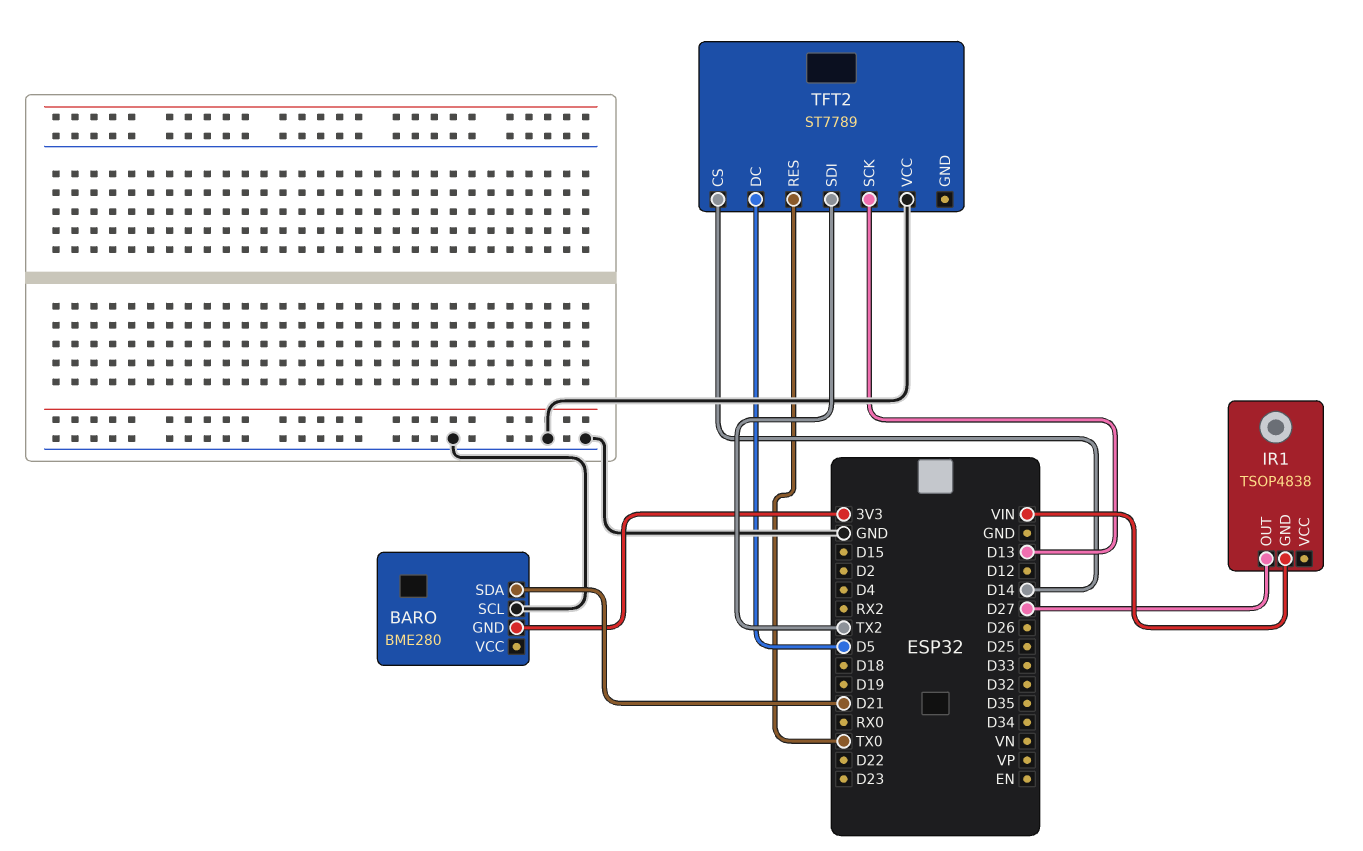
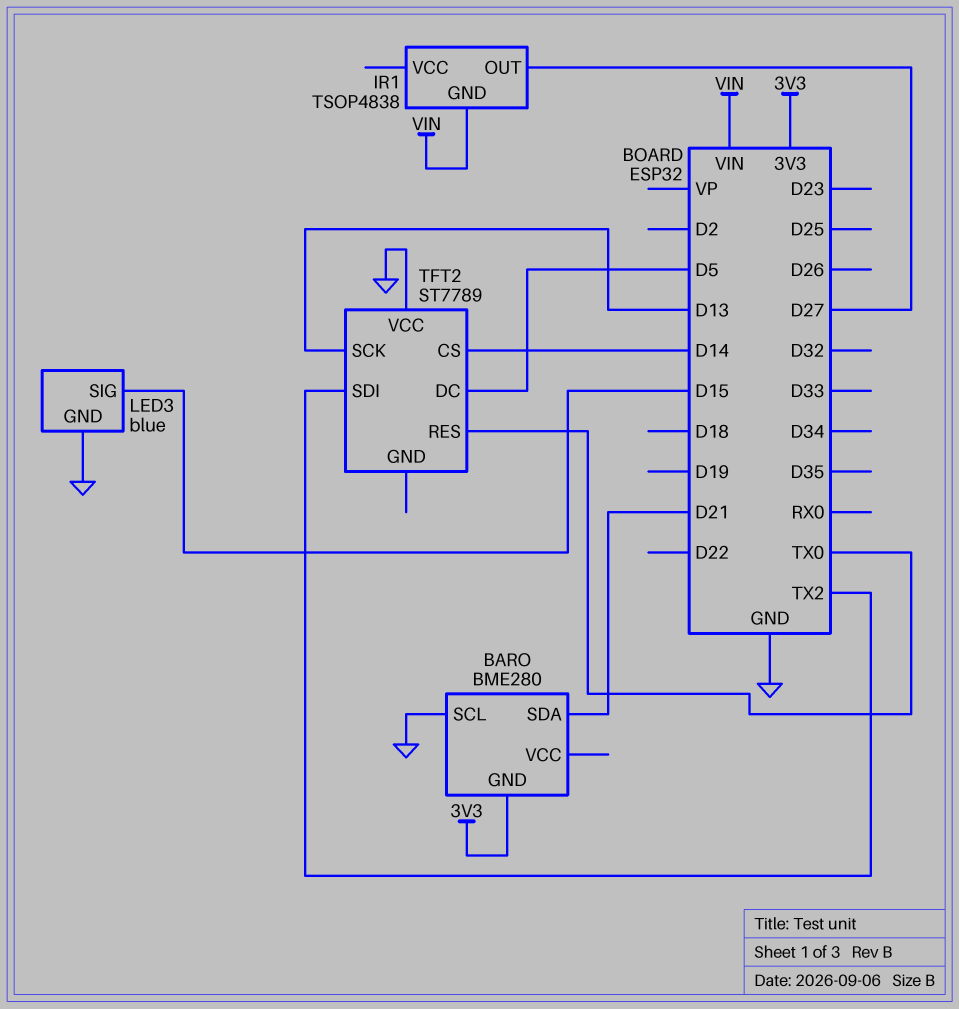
LED3: none -> blue
LED3 pin GND: none -> GND
LED3 pin SIG: none -> D15

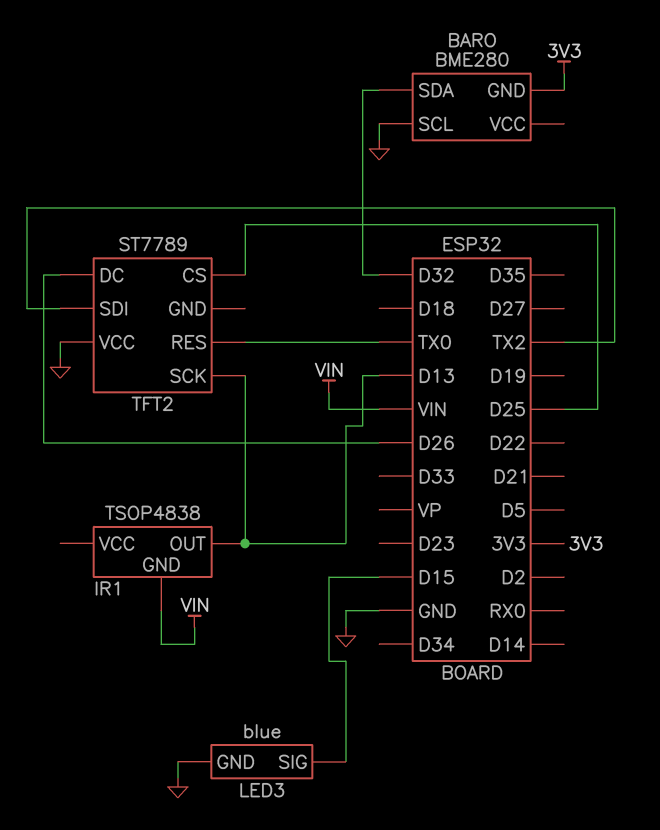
BARO pin SDA: D21 -> D32
IR1 pin OUT: D27 -> D13
TFT2 pin CS: D14 -> D25
TFT2 pin DC: D5 -> D26

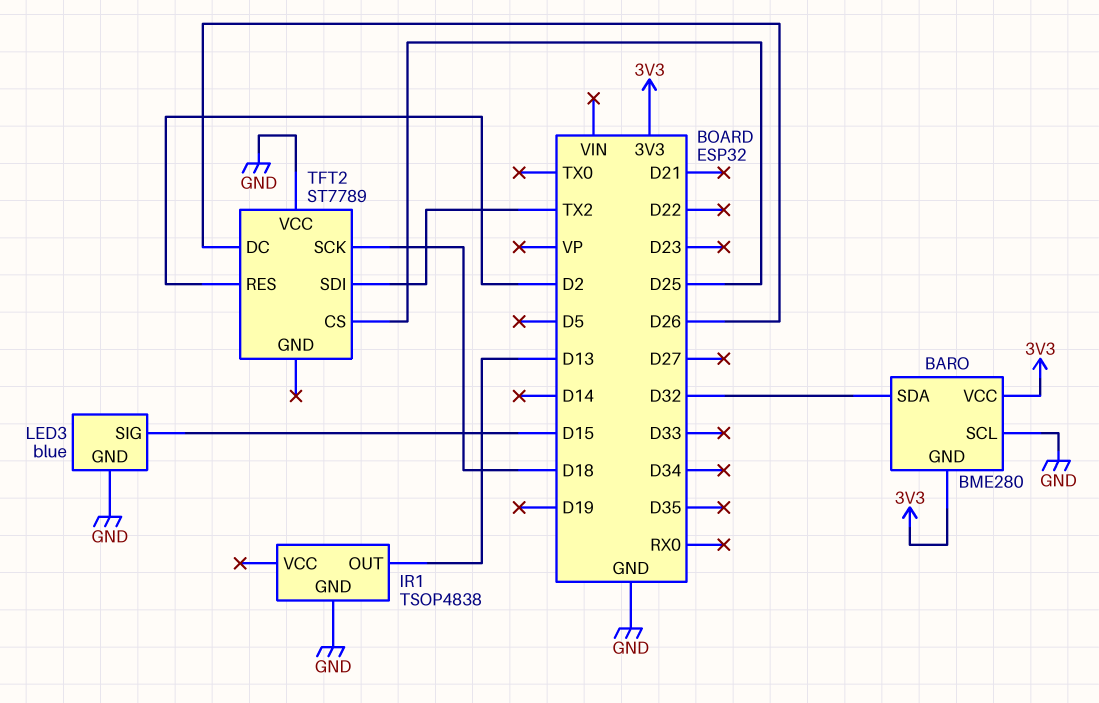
BARO pin VCC: none -> 3V3
IR1 pin GND: VIN -> GND
TFT2 pin RES: TX0 -> D2
TFT2 pin SCK: D13 -> D18

